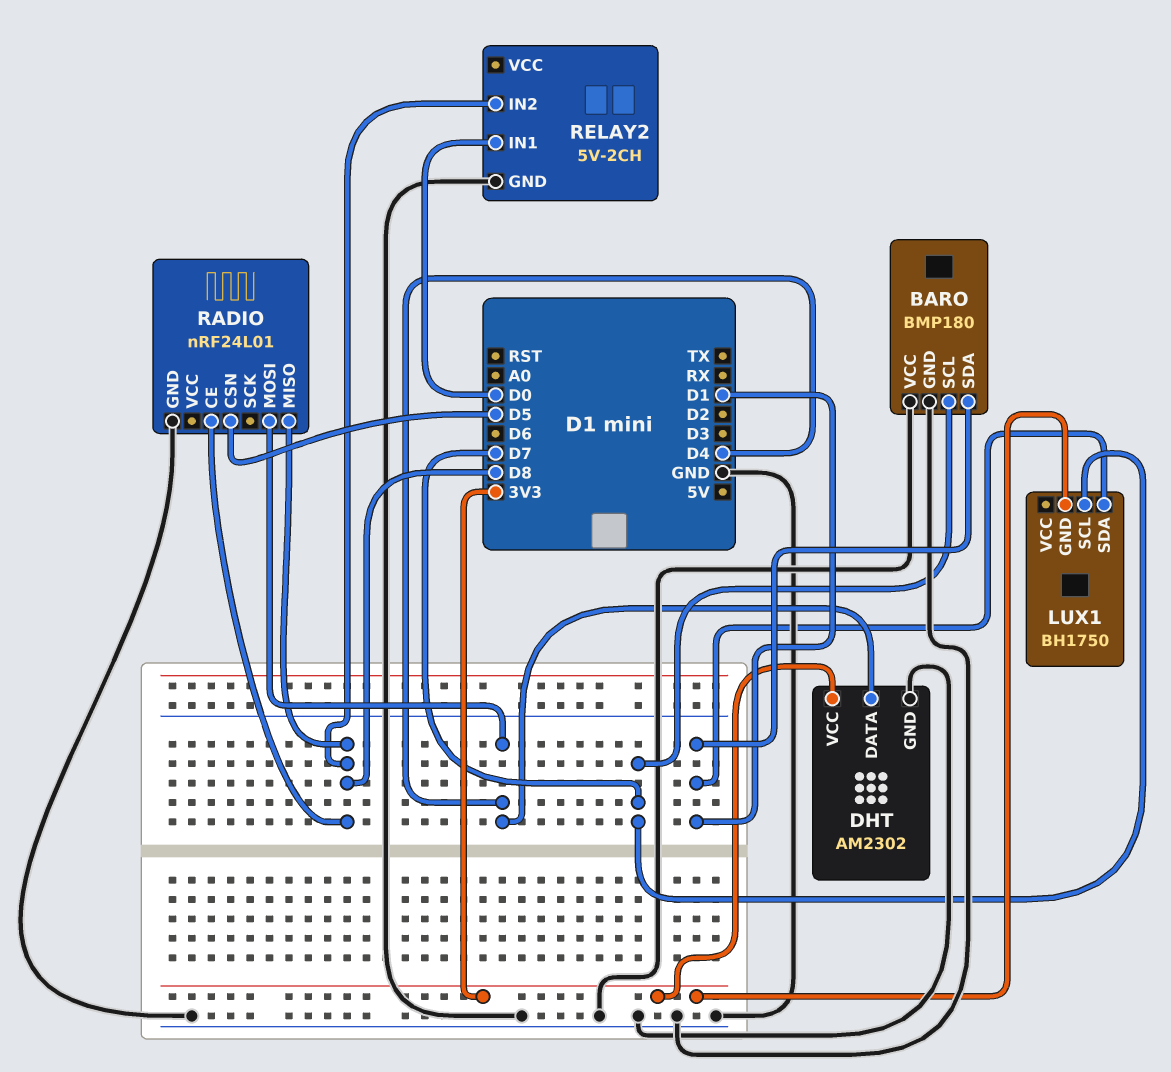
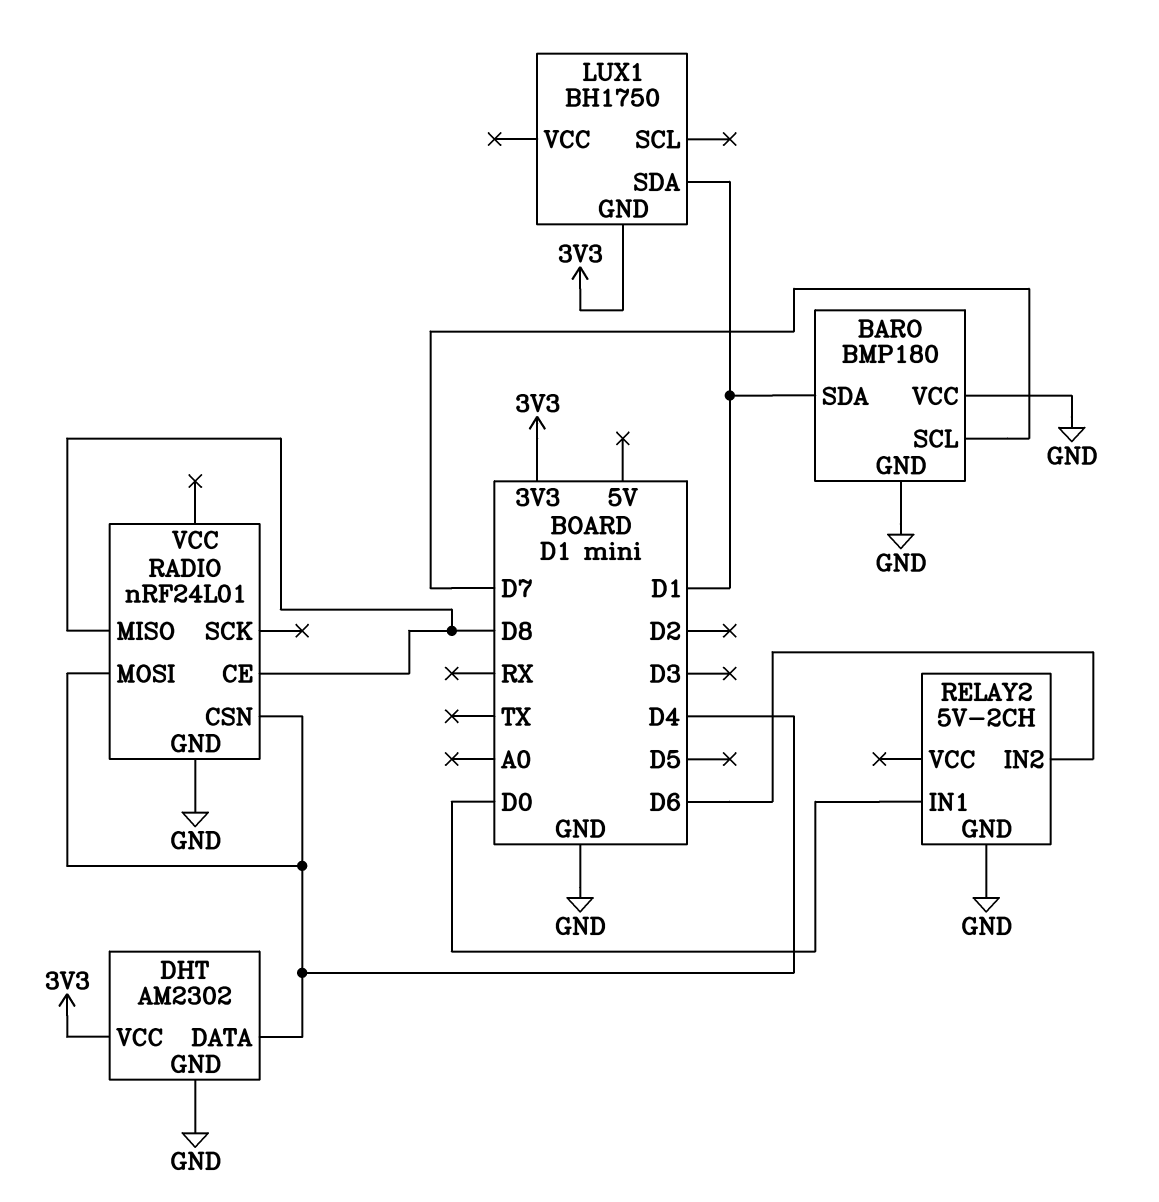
LUX1 pin SCL: D7 -> none
RADIO pin CSN: D5 -> D4
RELAY2 pin IN2: D8 -> D6

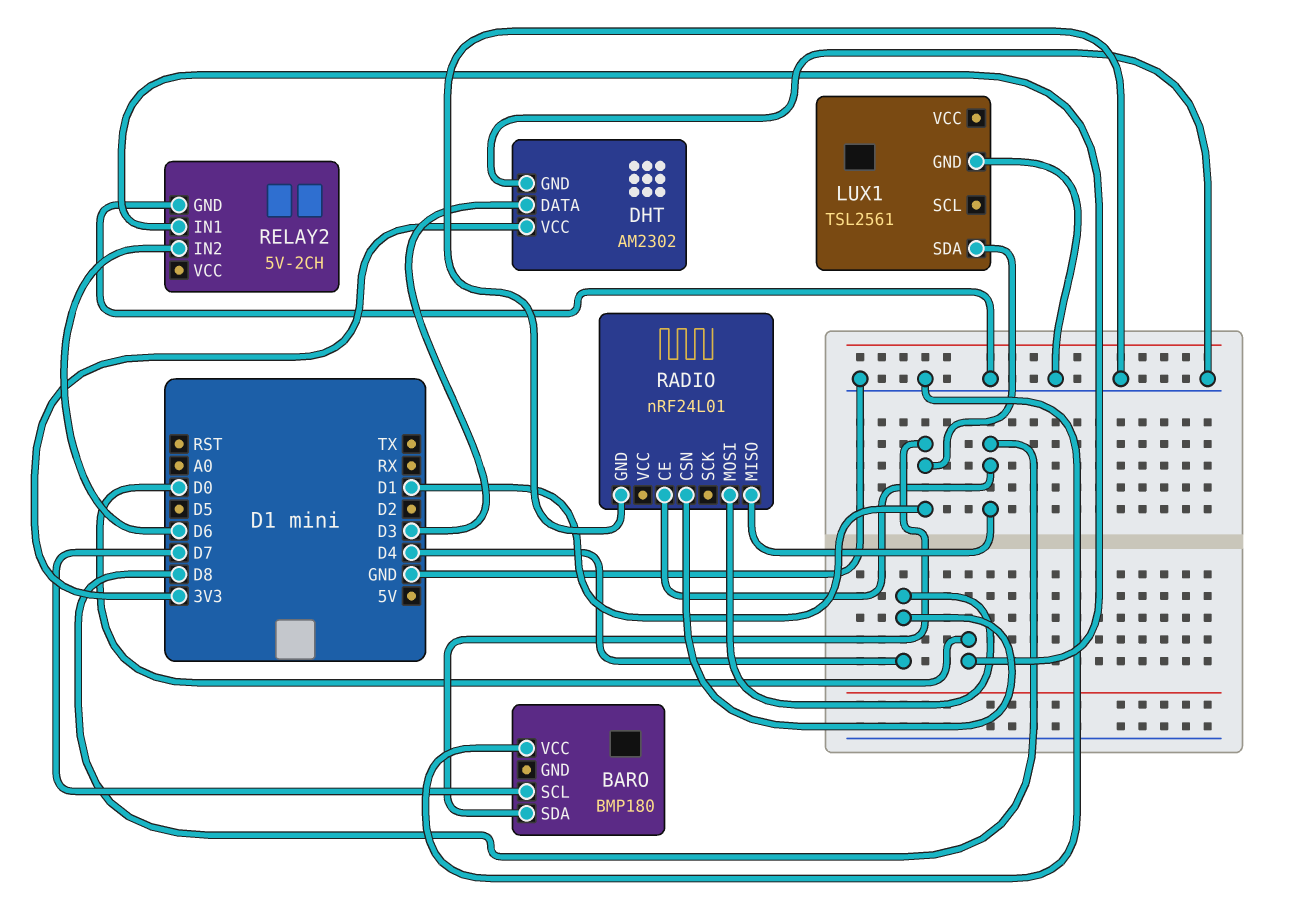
BARO pin GND: GND -> none
DHT pin DATA: D4 -> D3
LUX1: BH1750 -> TSL2561
LUX1 pin GND: 3V3 -> GND

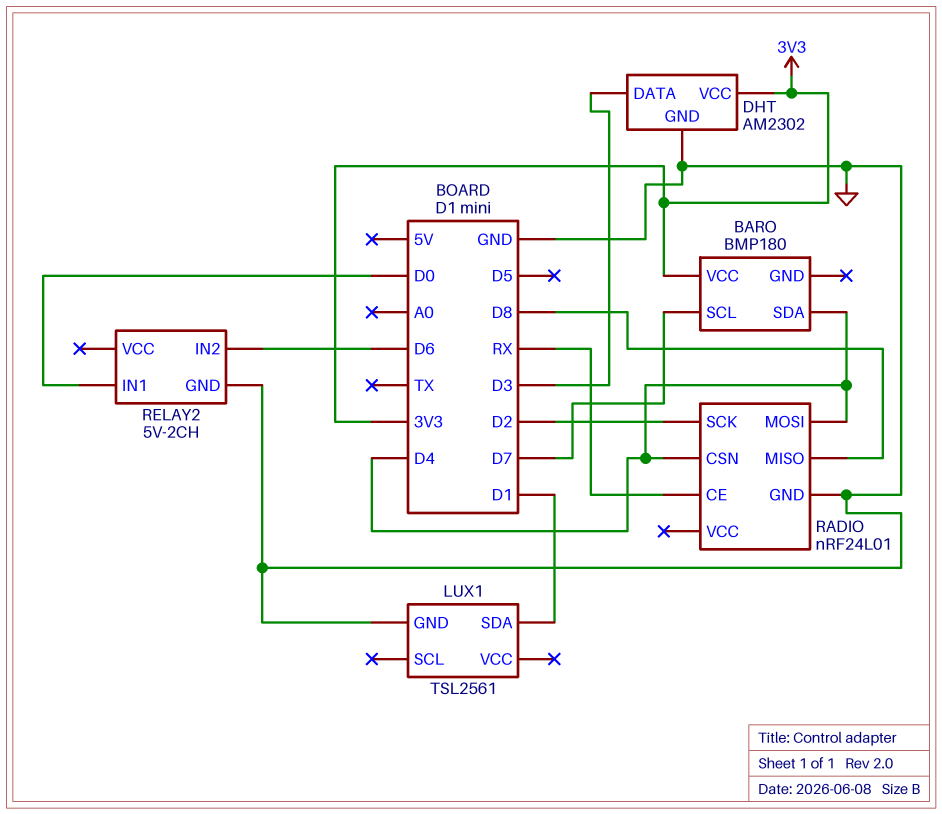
BARO pin SDA: D1 -> D4
BARO pin VCC: GND -> 3V3
RADIO pin CE: D8 -> RX
RADIO pin SCK: none -> D2

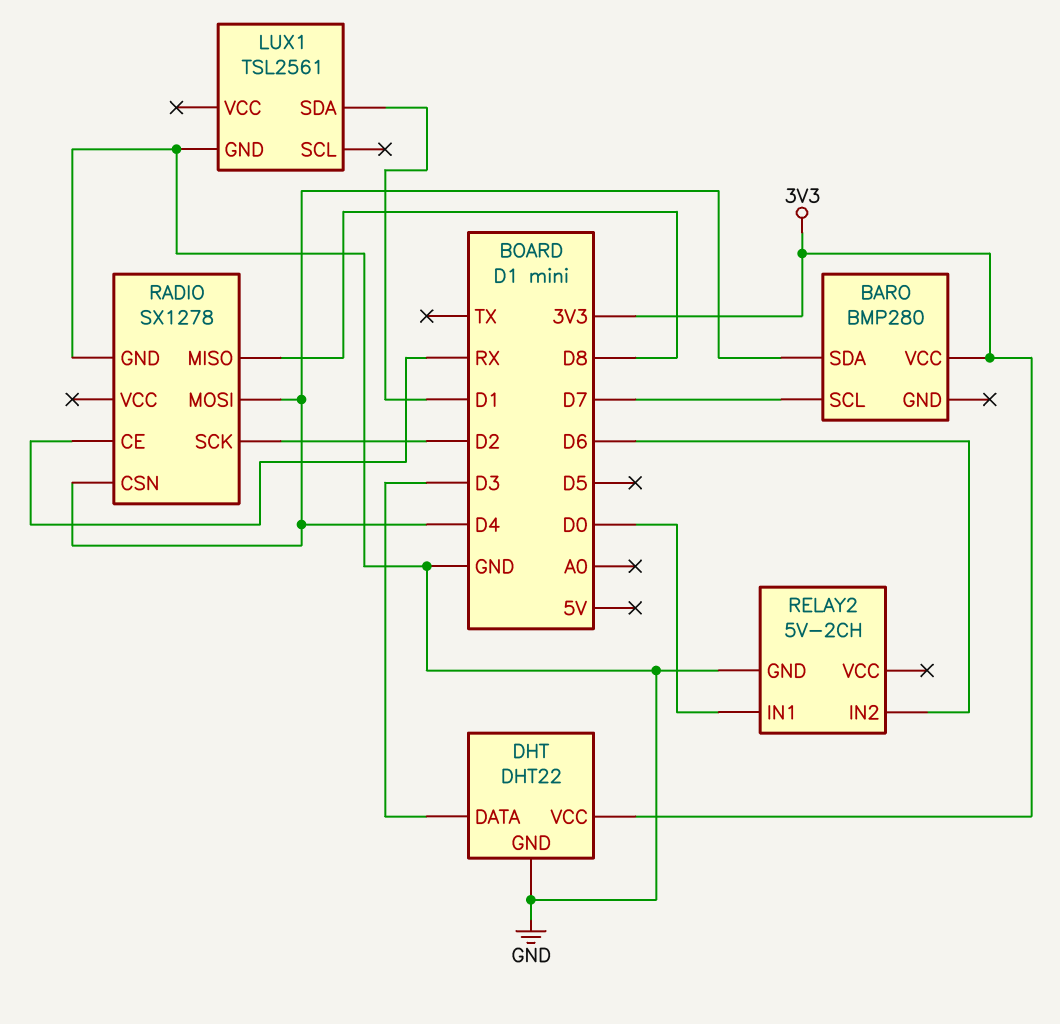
BARO: BMP180 -> BMP280
DHT: AM2302 -> DHT22
RADIO: nRF24L01 -> SX1278

